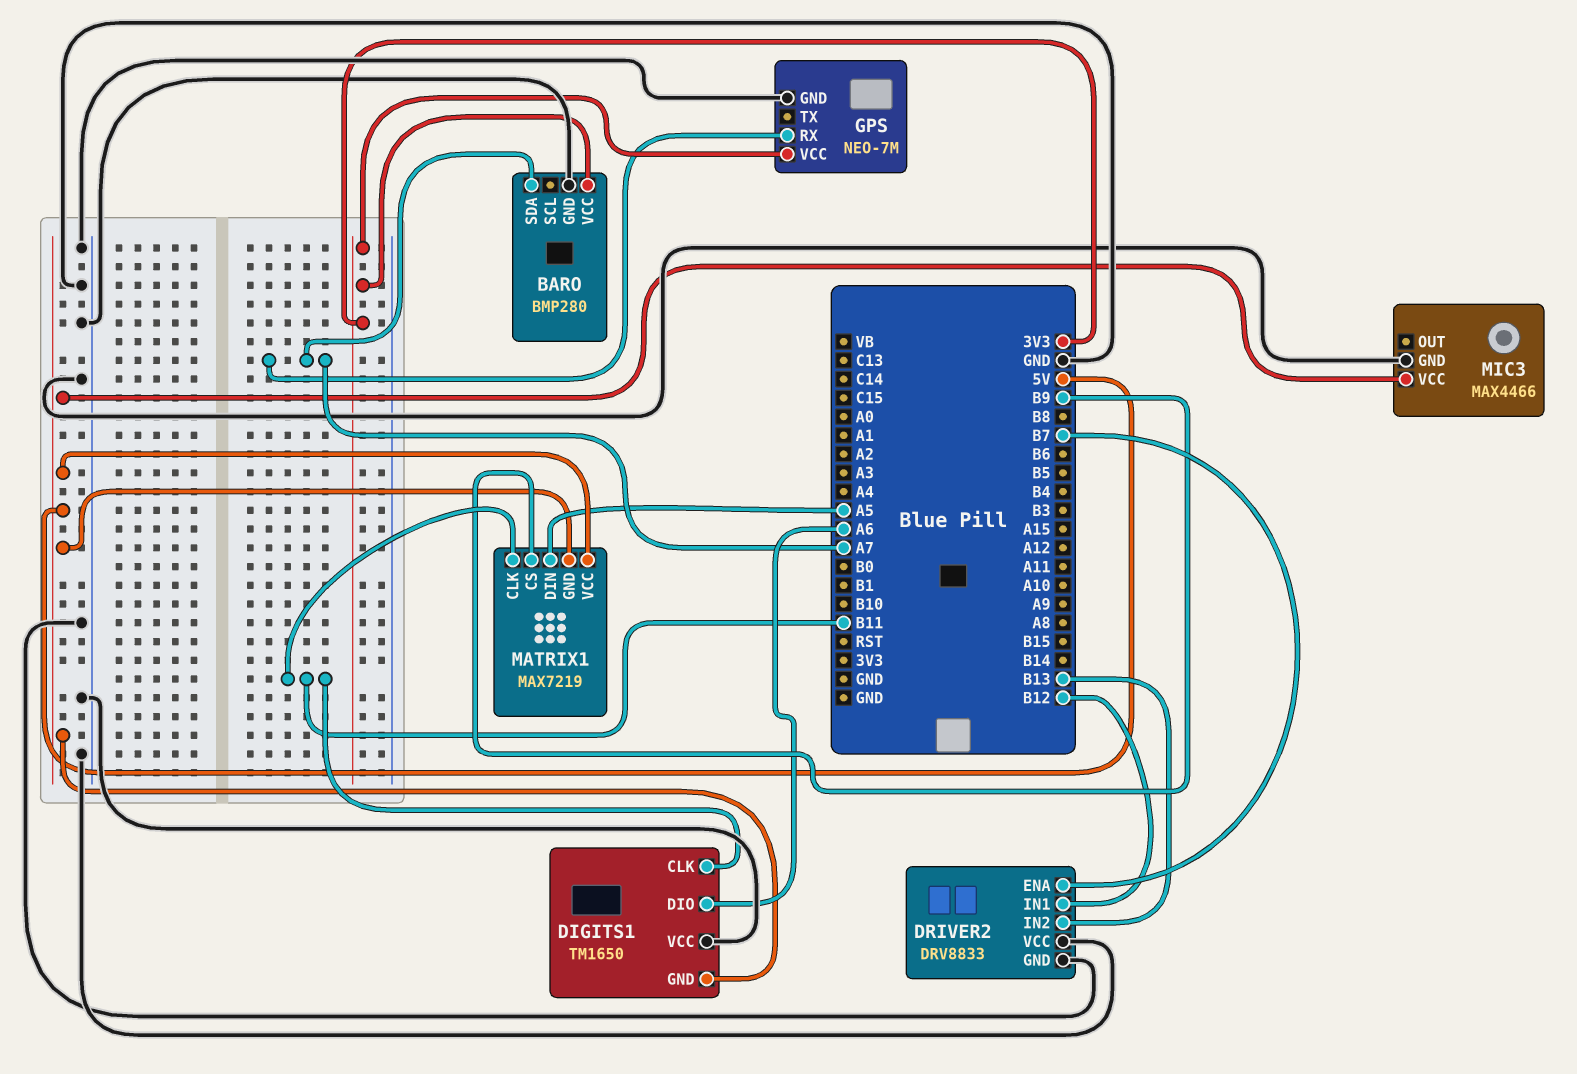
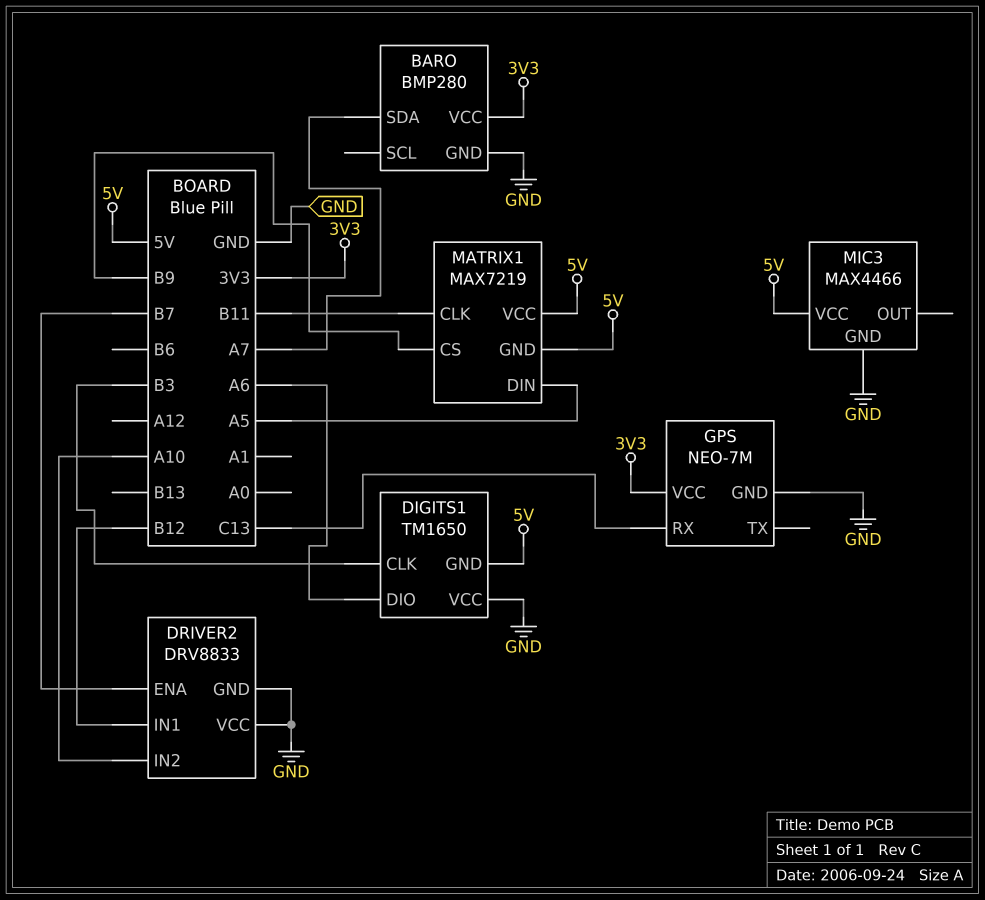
DIGITS1 pin CLK: B11 -> B3
DRIVER2 pin IN2: B13 -> A10
GPS pin RX: A7 -> C13

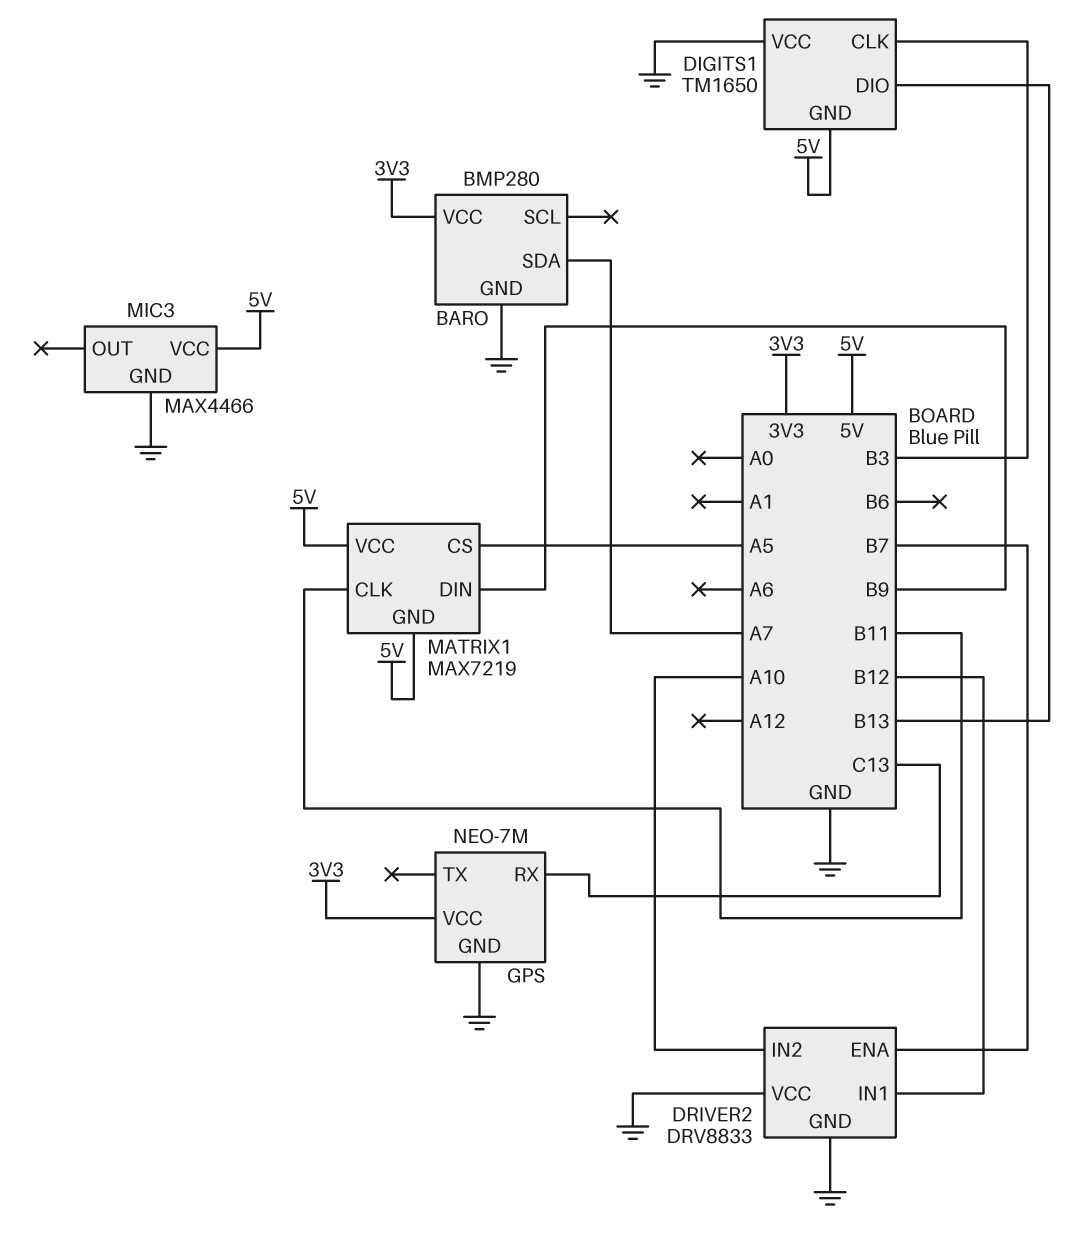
DIGITS1 pin DIO: A6 -> B13
MATRIX1 pin CS: B9 -> A5
MATRIX1 pin DIN: A5 -> B9

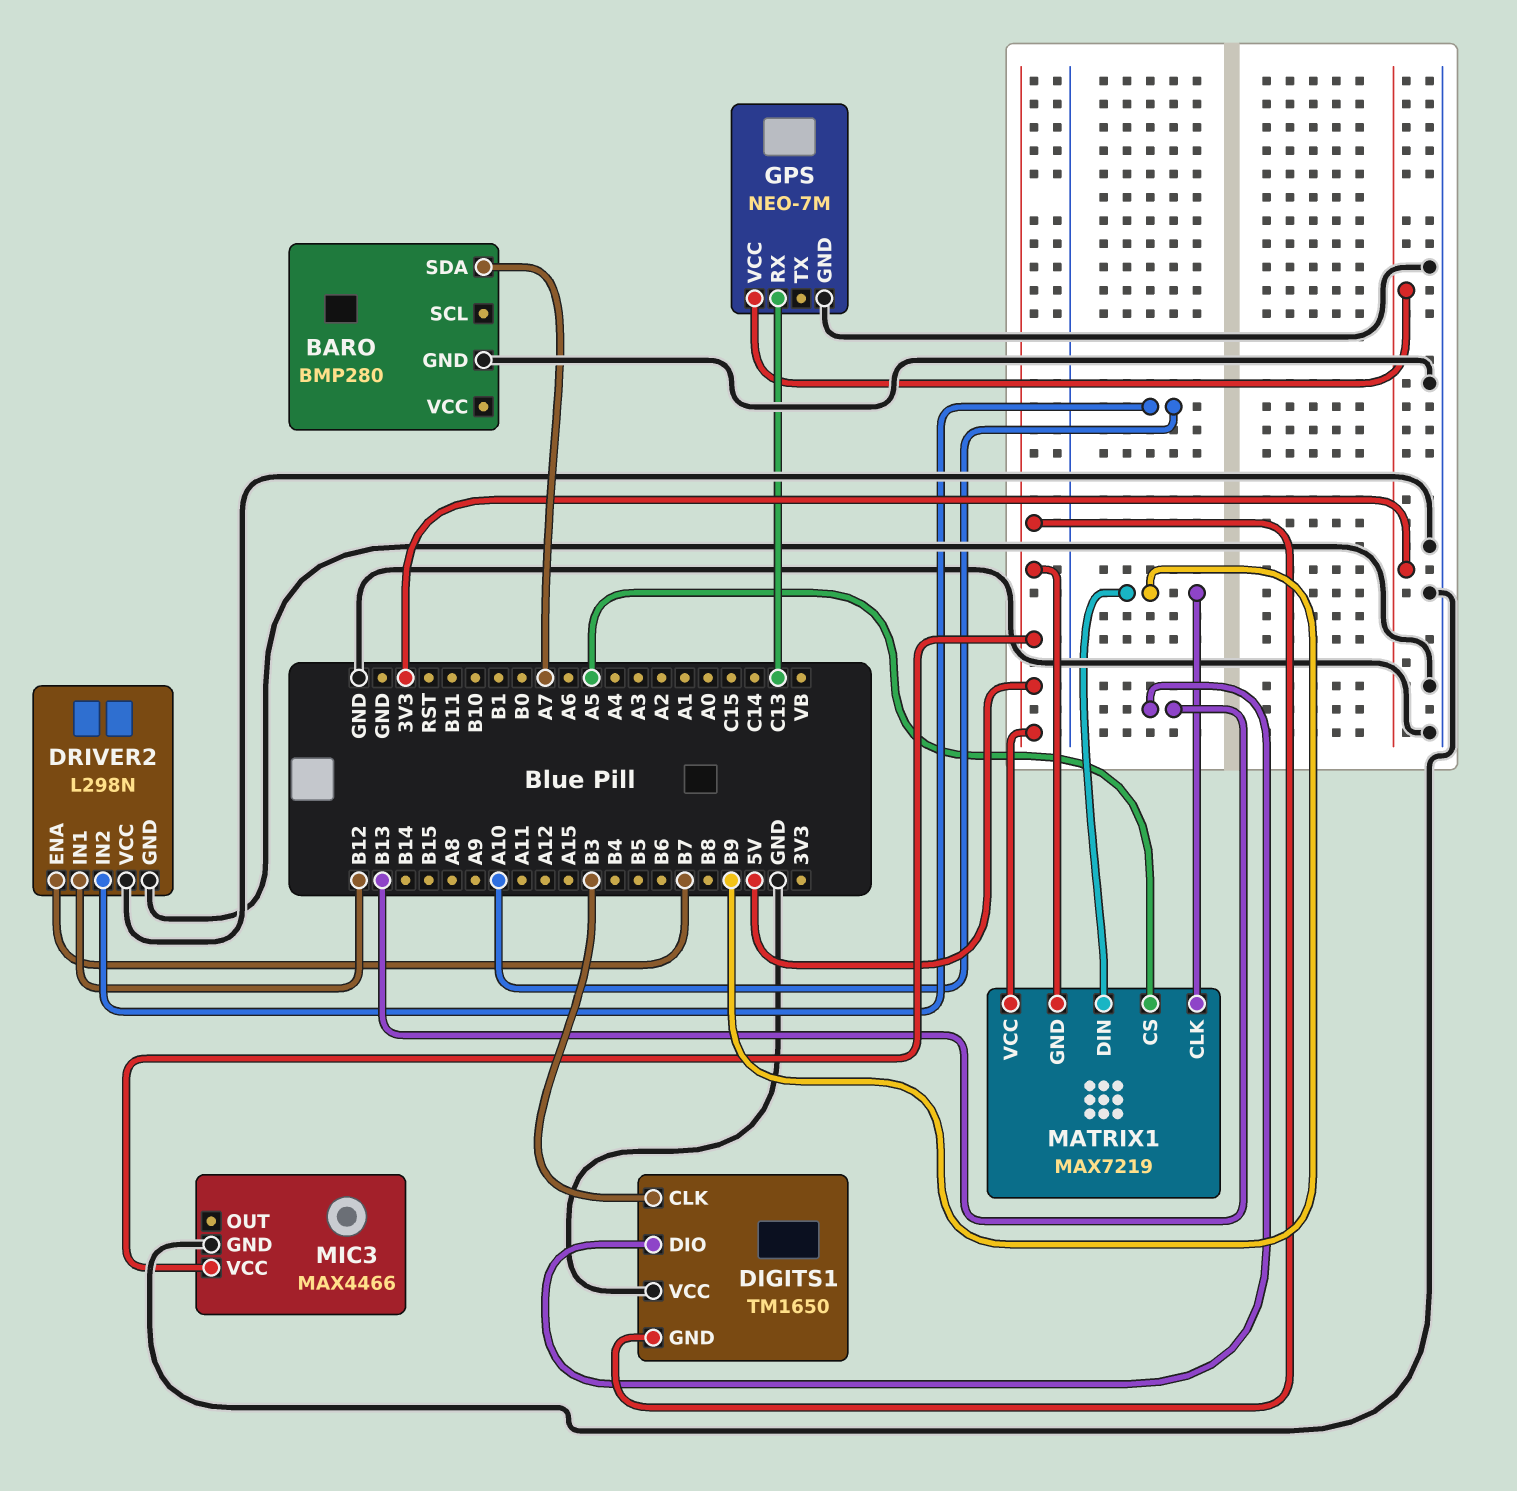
BARO pin VCC: 3V3 -> none
DRIVER2: DRV8833 -> L298N
MATRIX1 pin CLK: B11 -> B9

